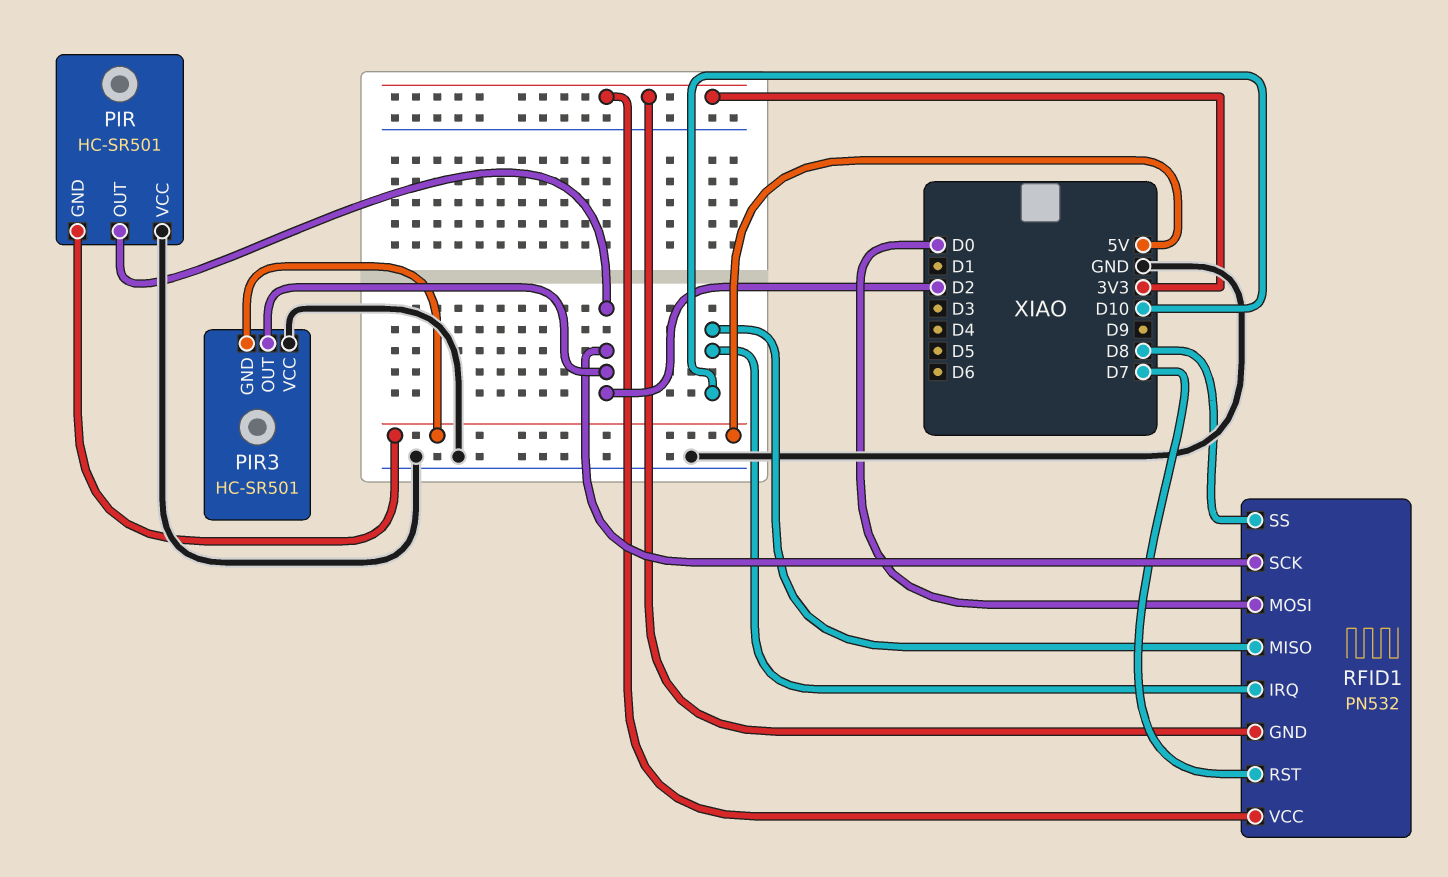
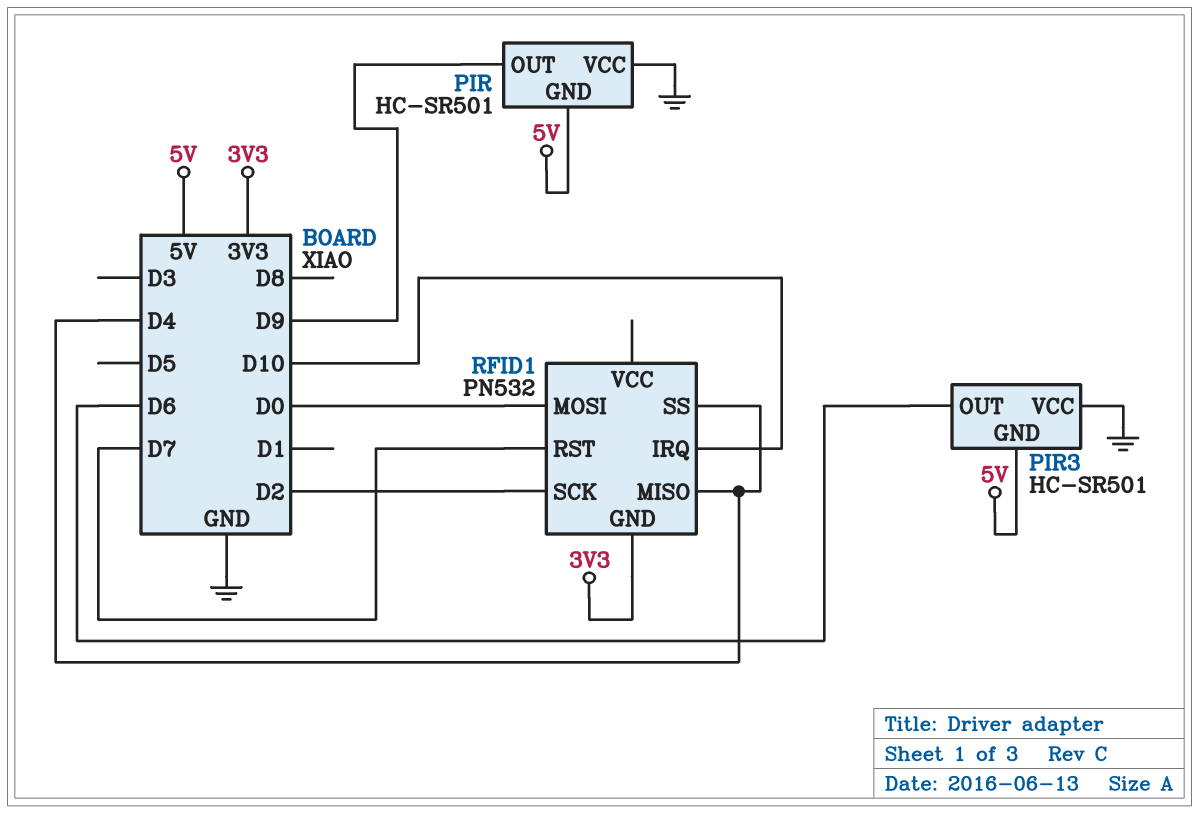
PIR pin OUT: D2 -> D9
PIR3 pin OUT: D2 -> D6
RFID1 pin MISO: D10 -> D4
RFID1 pin SS: D8 -> D4
RFID1 pin VCC: 3V3 -> none

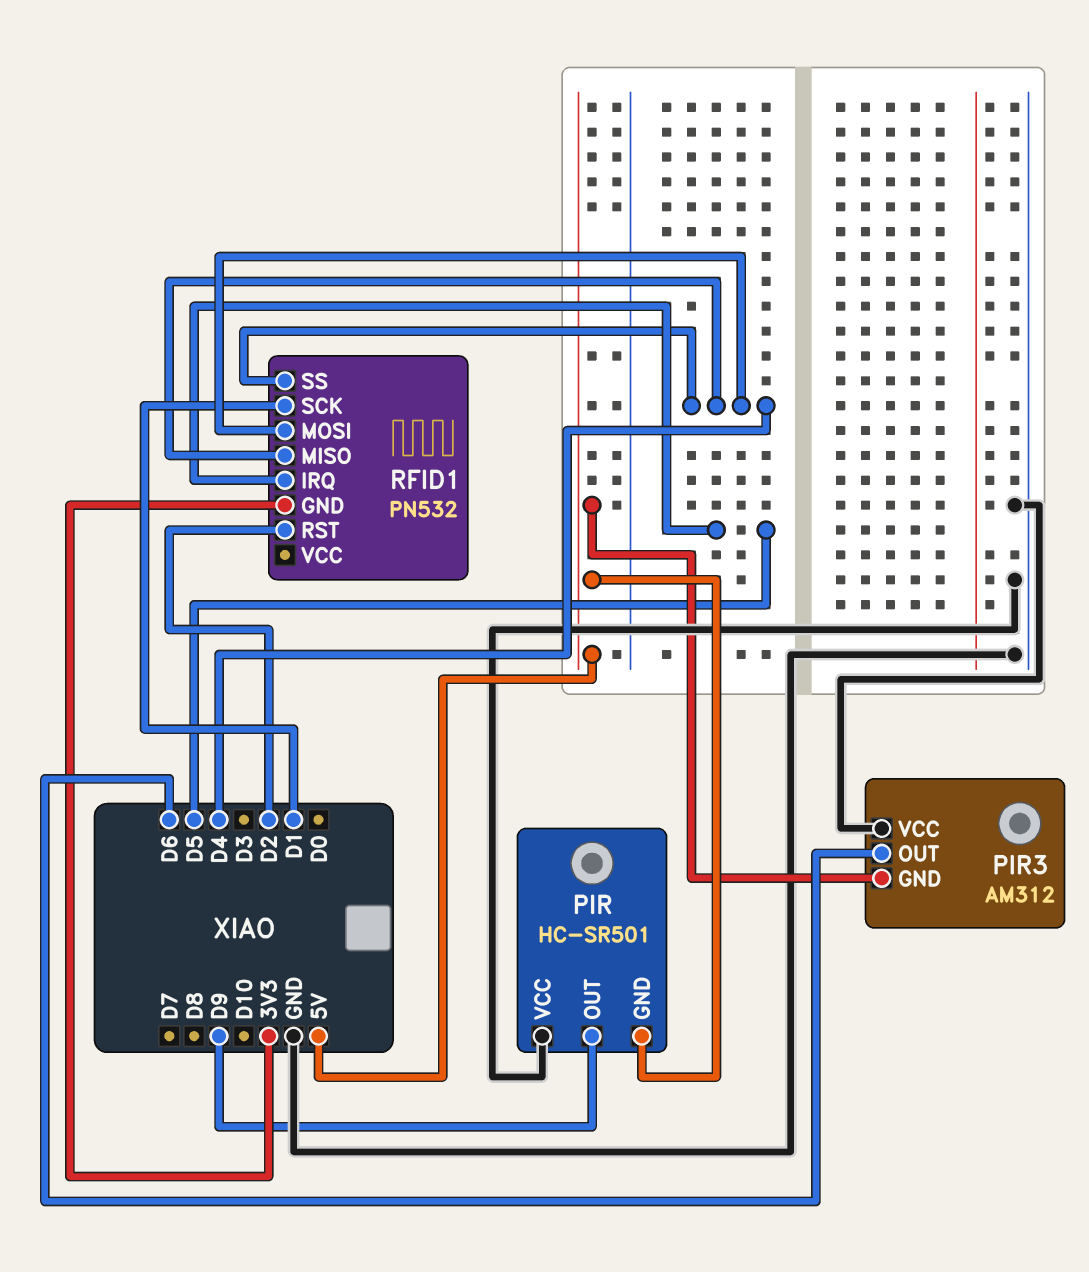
PIR3: HC-SR501 -> AM312
RFID1 pin IRQ: D10 -> D5
RFID1 pin MOSI: D0 -> D4
RFID1 pin RST: D7 -> D2
RFID1 pin SCK: D2 -> D1

